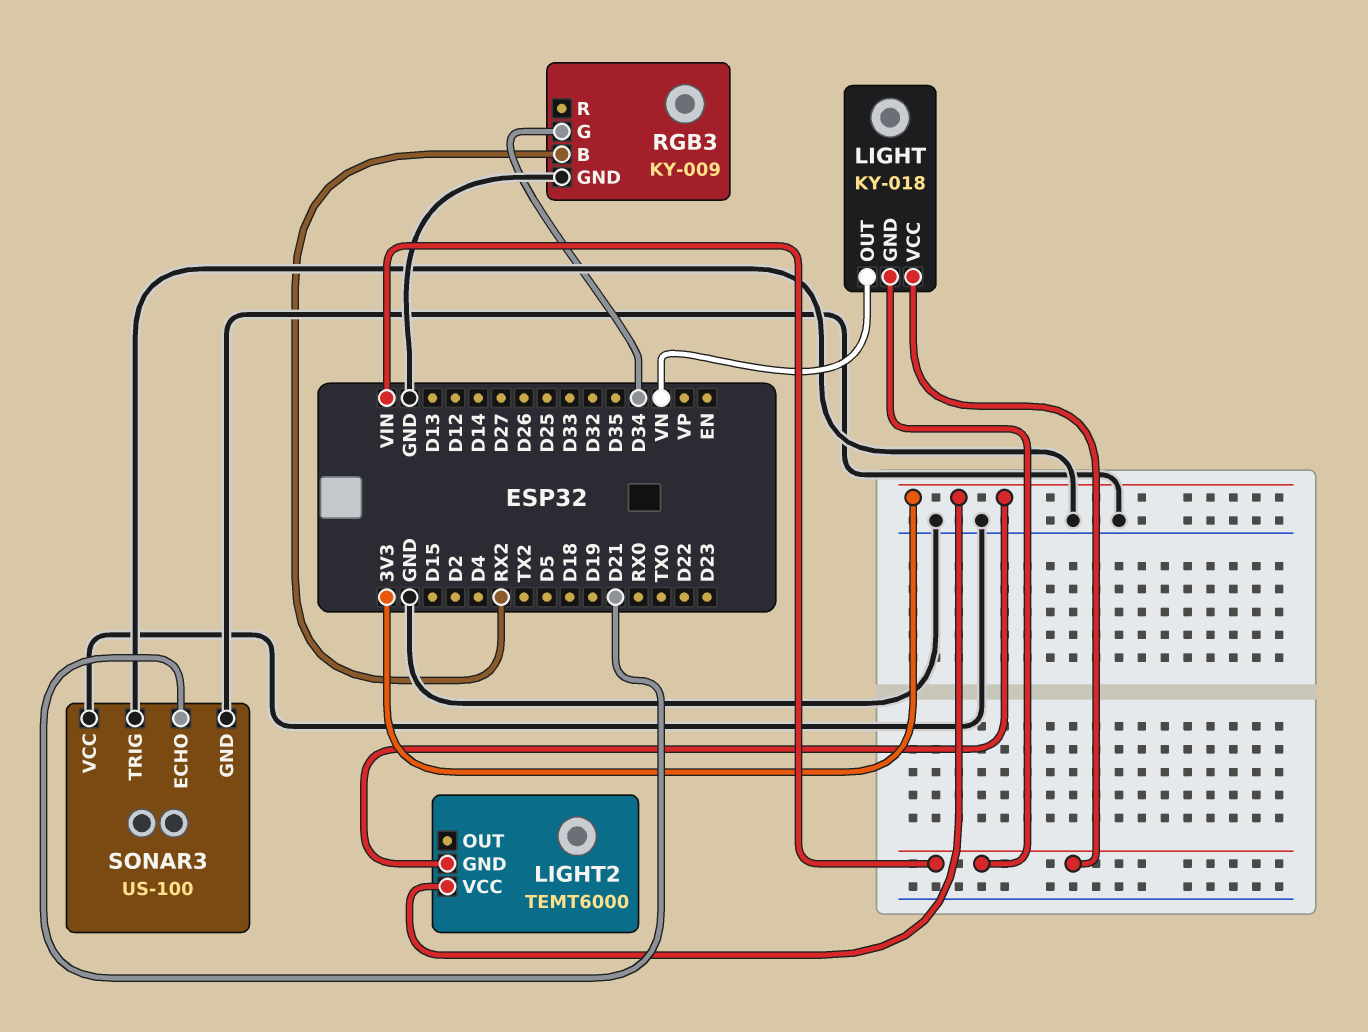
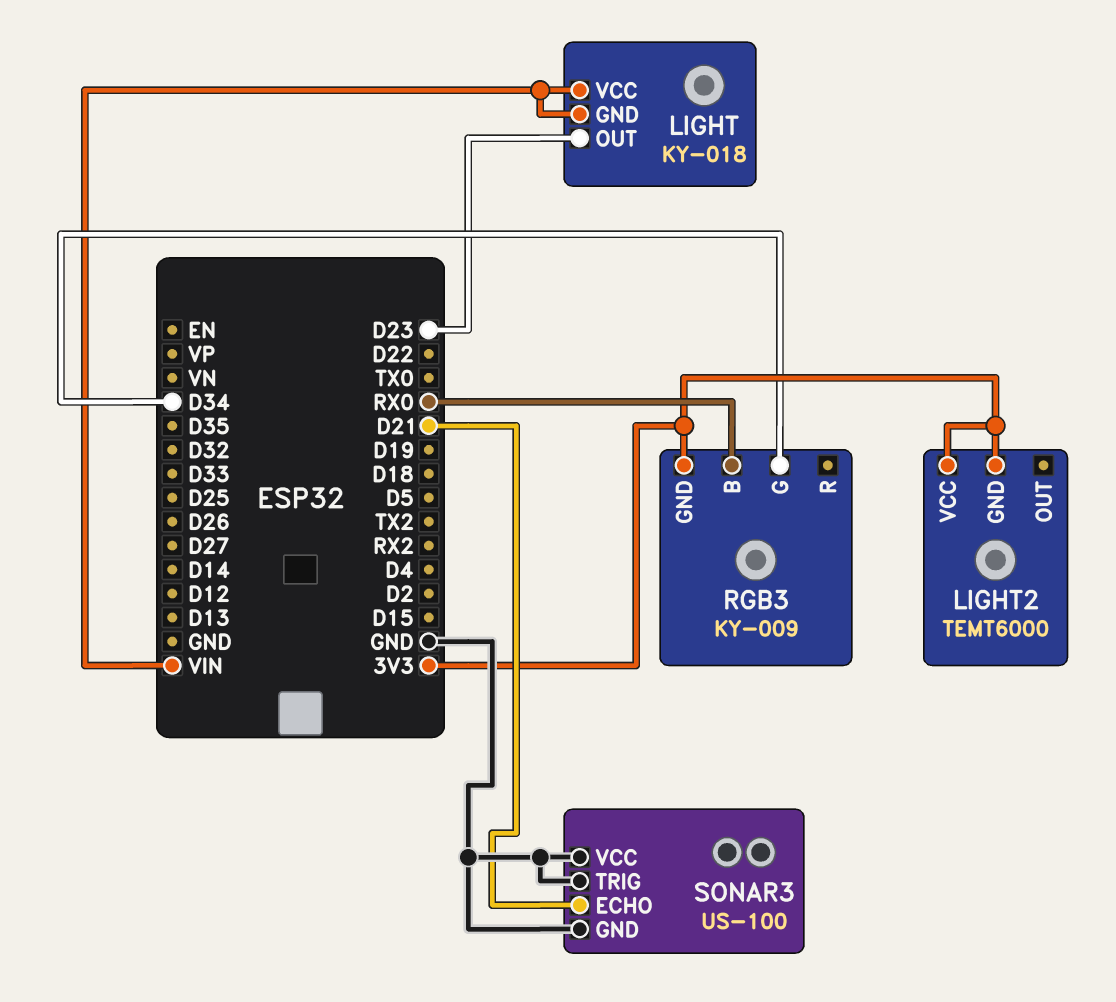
LIGHT pin OUT: VN -> D23
RGB3 pin B: RX2 -> RX0
RGB3 pin GND: GND -> 3V3

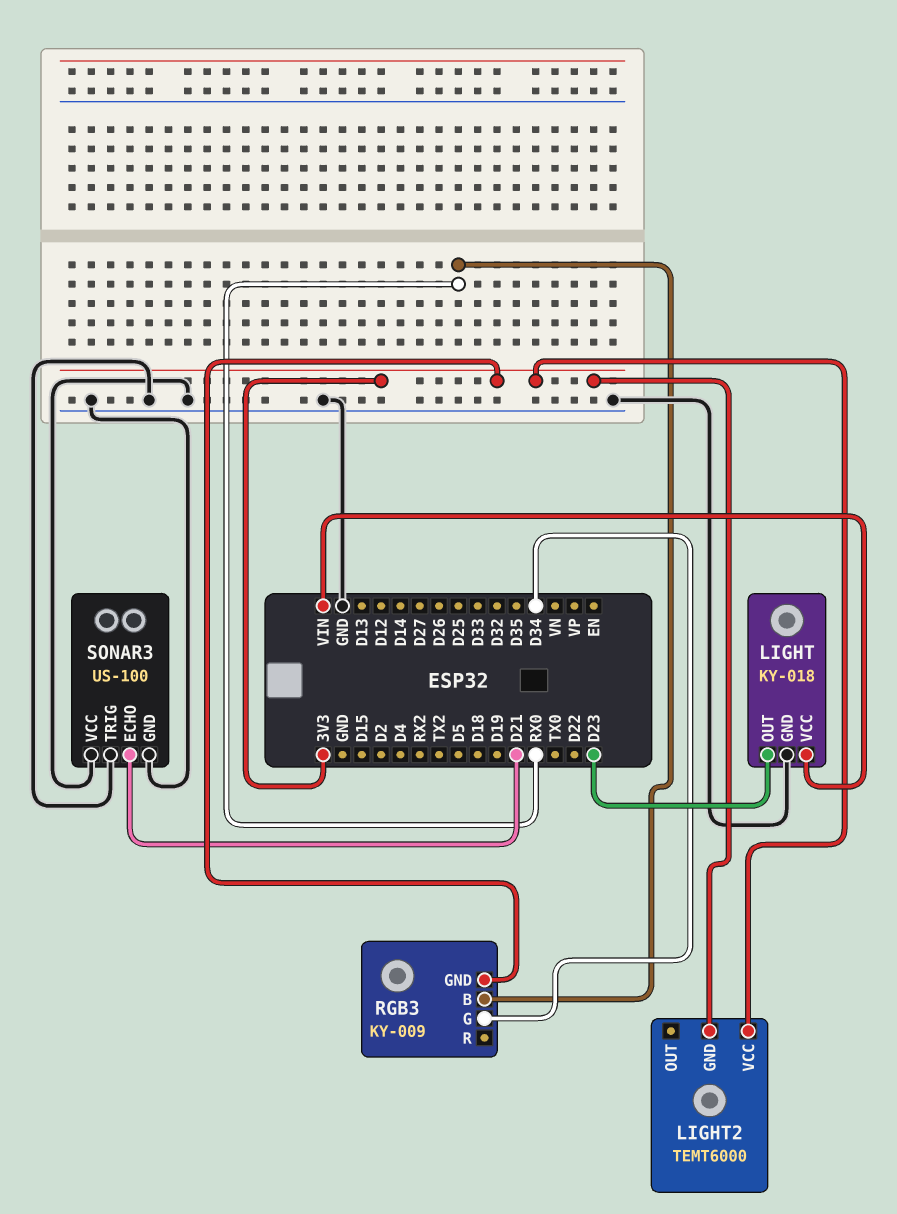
LIGHT pin GND: VIN -> GND

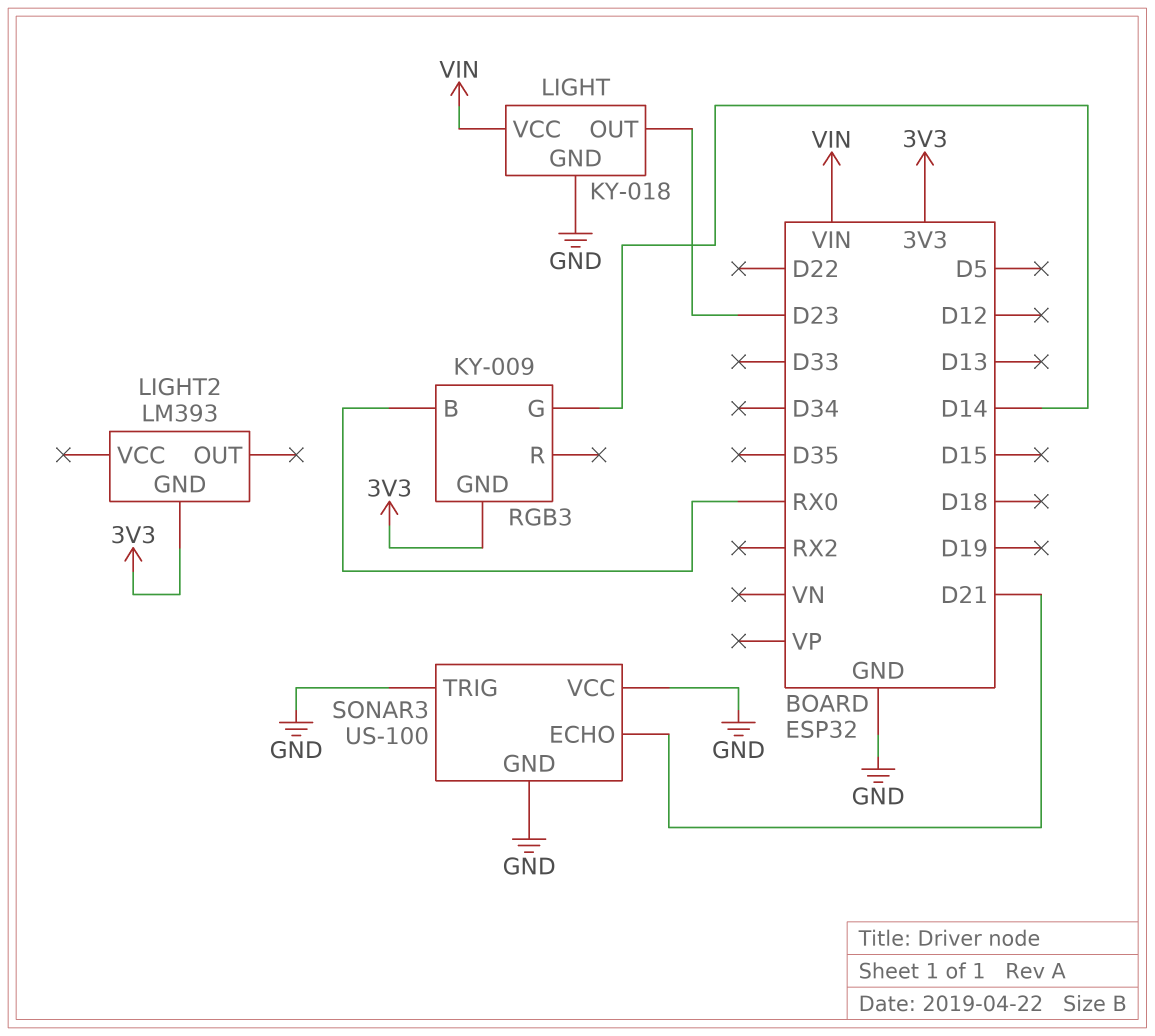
LIGHT2: TEMT6000 -> LM393
LIGHT2 pin VCC: 3V3 -> none
RGB3 pin G: D34 -> D14

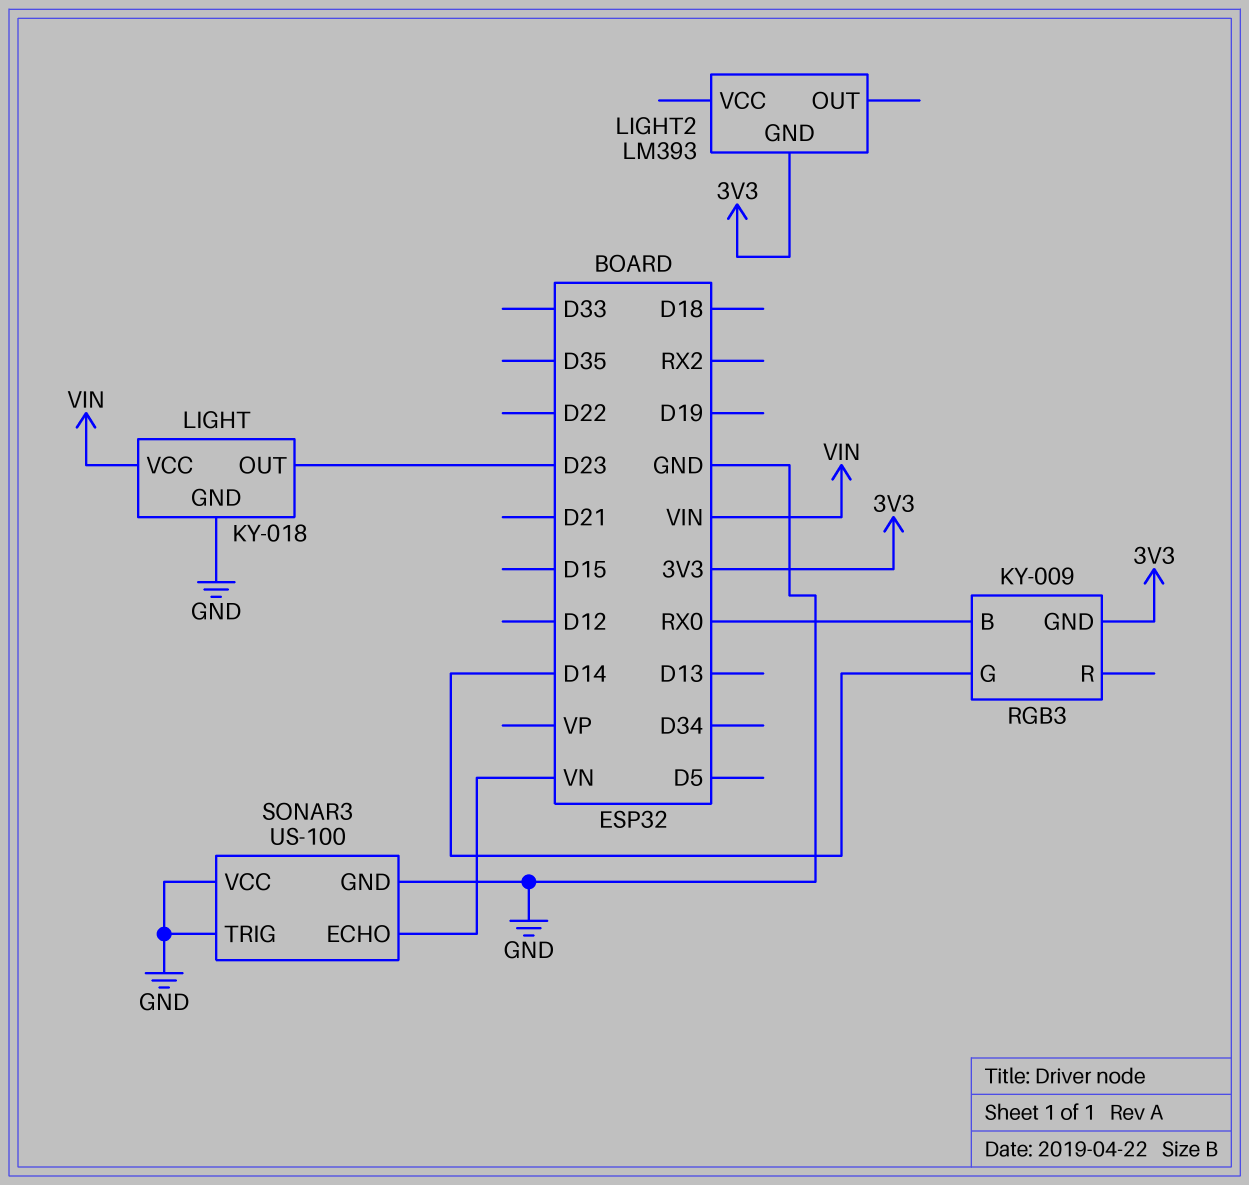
SONAR3 pin ECHO: D21 -> VN

